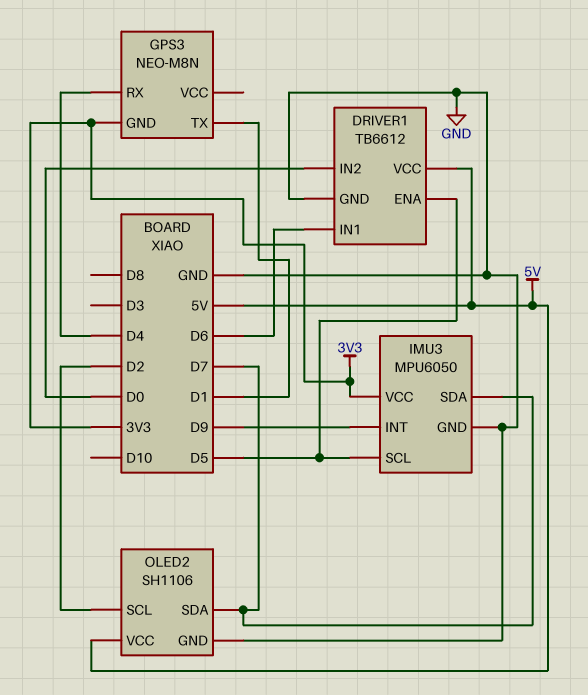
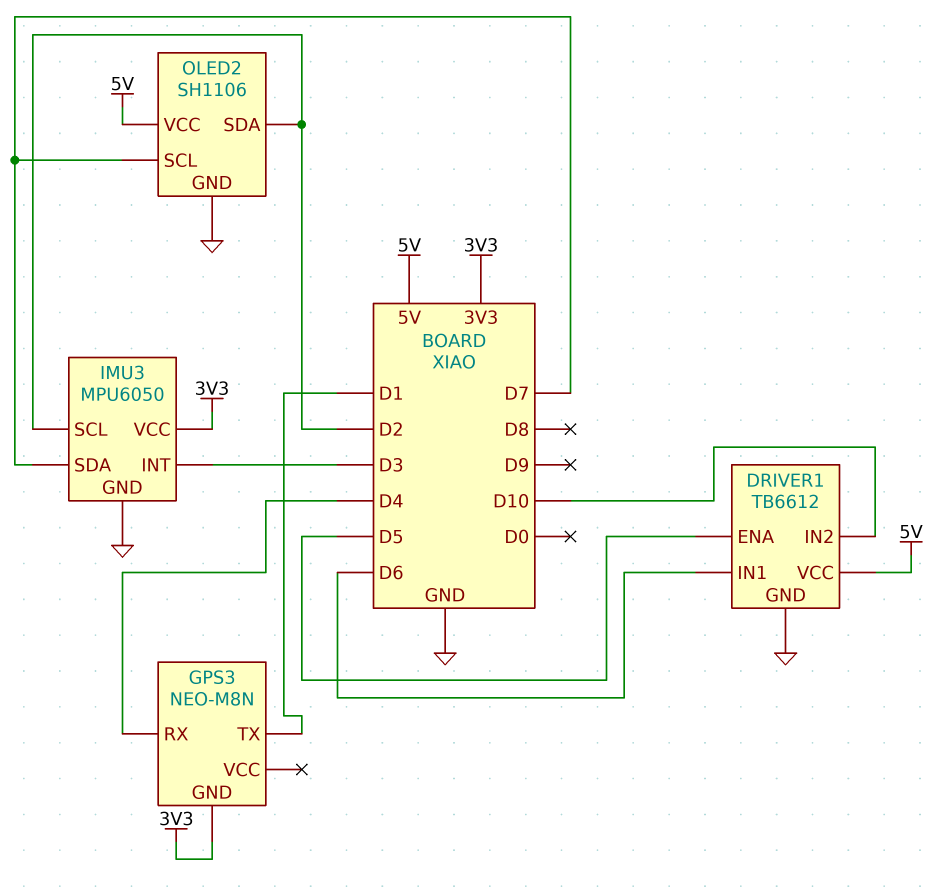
DRIVER1 pin IN2: D0 -> D10
IMU3 pin INT: D9 -> D3
IMU3 pin SCL: D5 -> D2
OLED2 pin SCL: D2 -> D7
OLED2 pin SDA: D7 -> D2

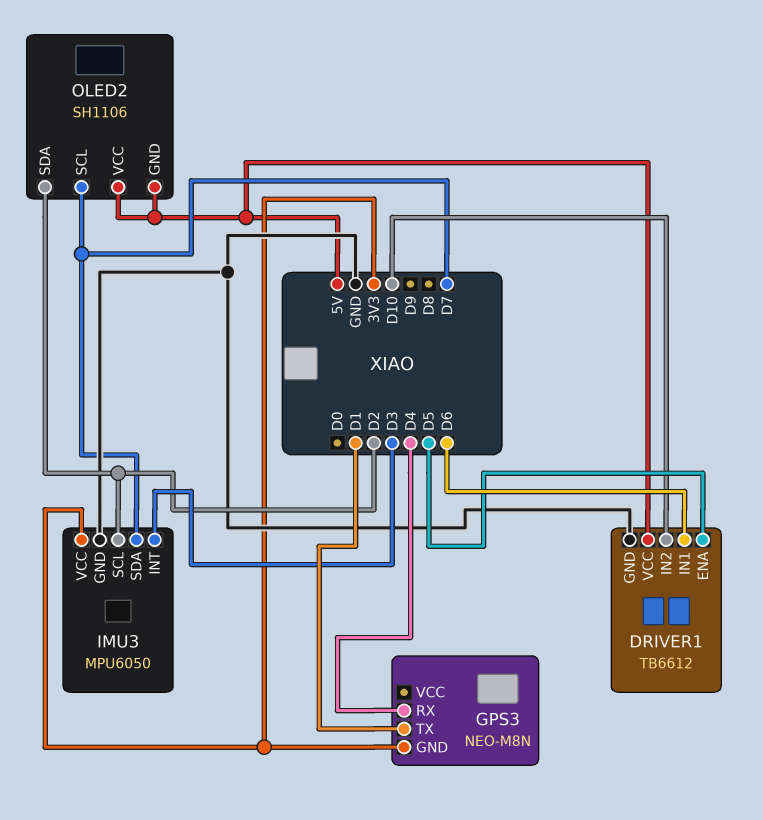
OLED2 pin GND: GND -> 5V

